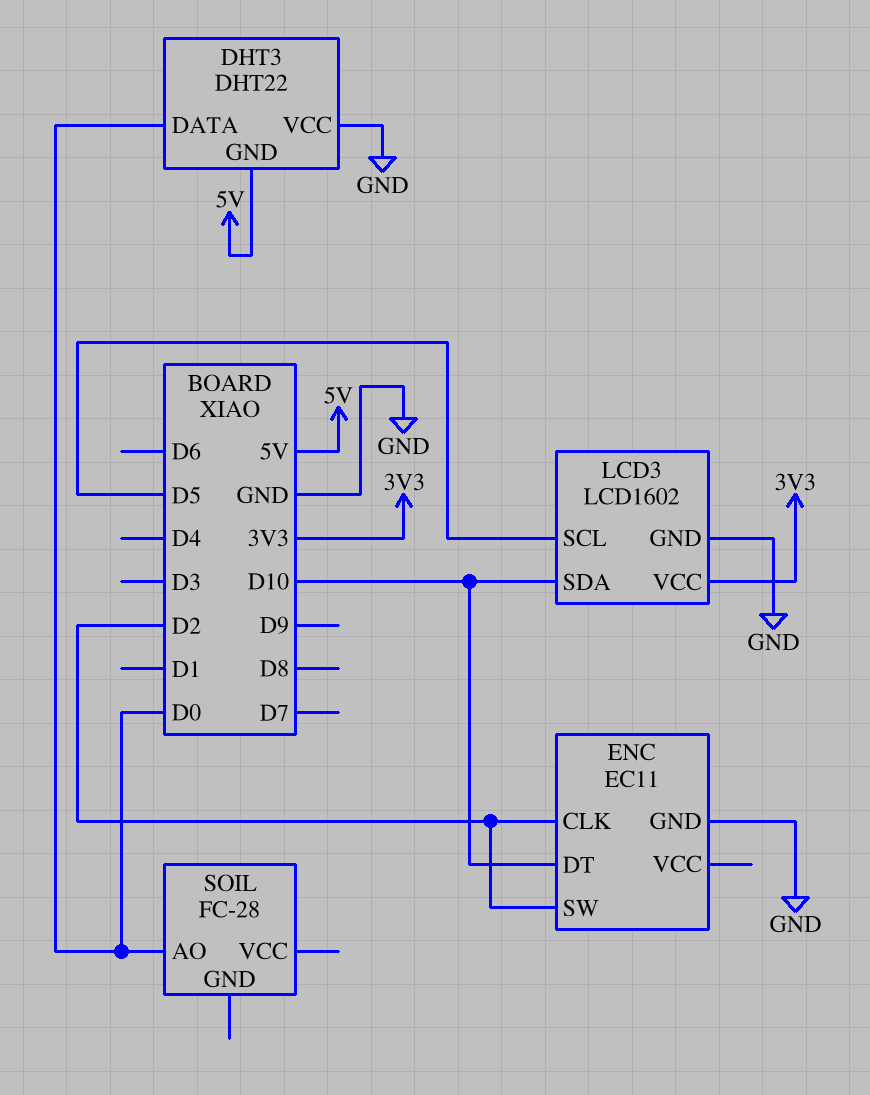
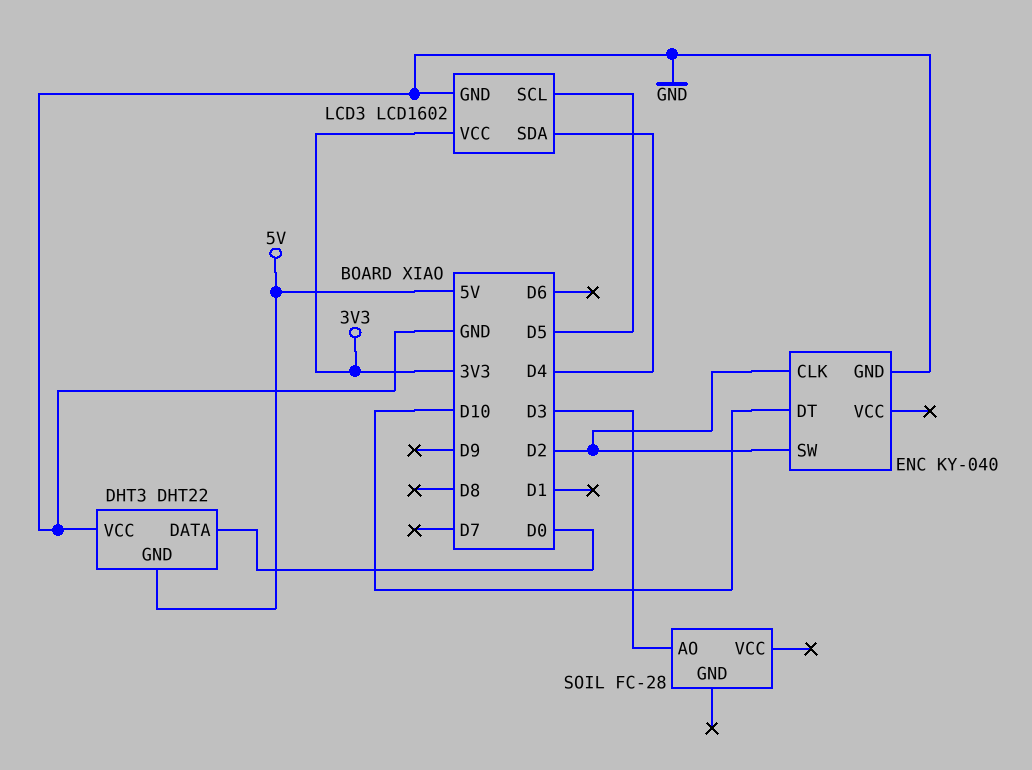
ENC: EC11 -> KY-040
LCD3 pin SDA: D10 -> D4
SOIL pin AO: D0 -> D3

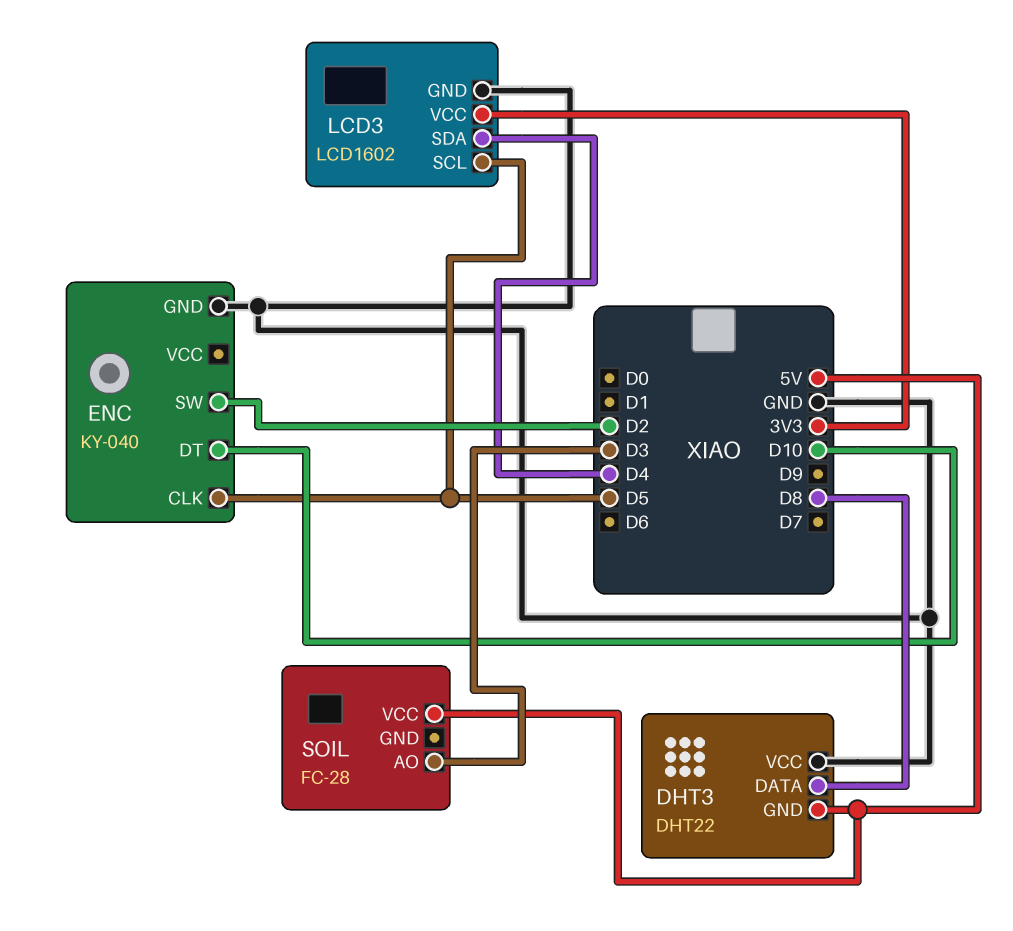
DHT3 pin DATA: D0 -> D8
ENC pin CLK: D2 -> D5
SOIL pin VCC: none -> 5V

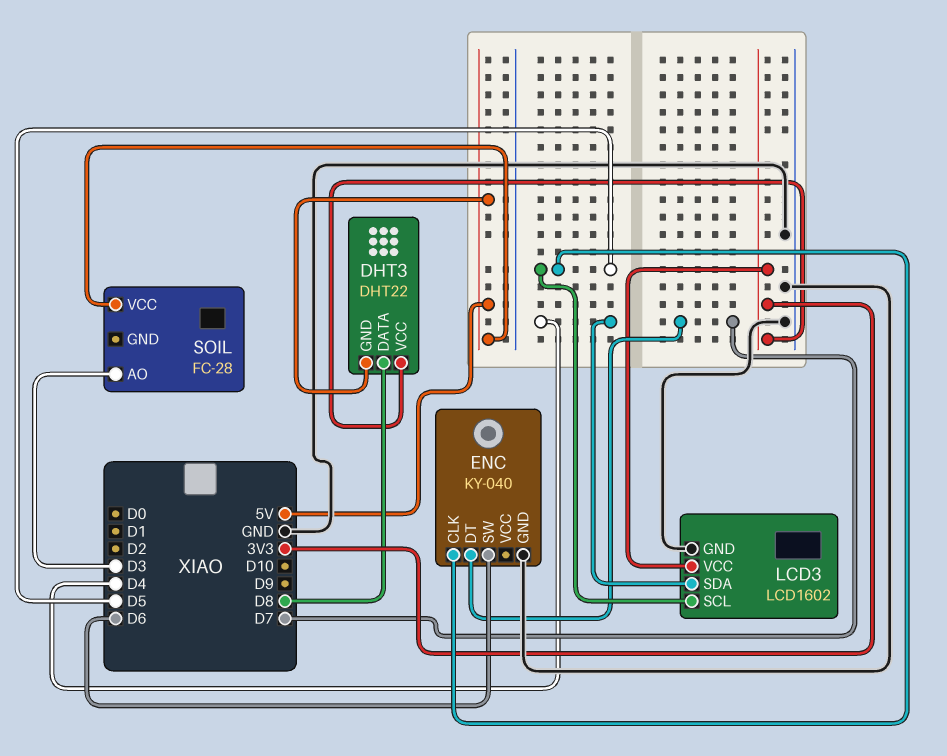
DHT3 pin VCC: GND -> 3V3
ENC pin DT: D10 -> D7
ENC pin SW: D2 -> D6

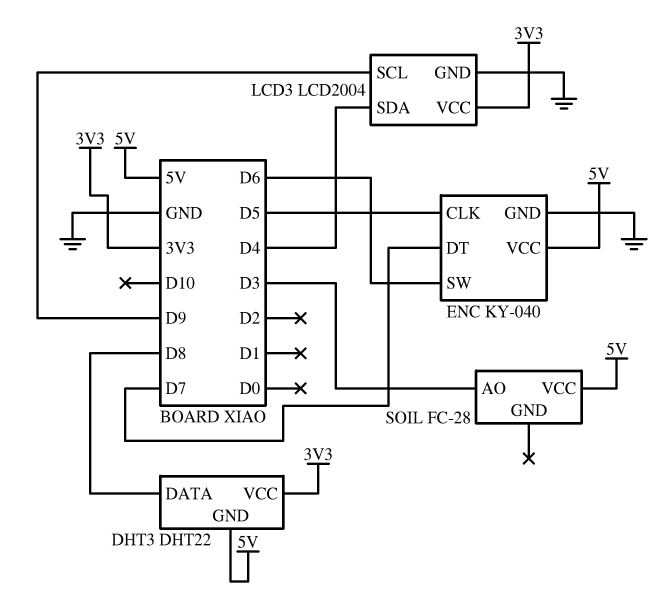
ENC pin VCC: none -> 5V
LCD3: LCD1602 -> LCD2004
LCD3 pin SCL: D5 -> D9

